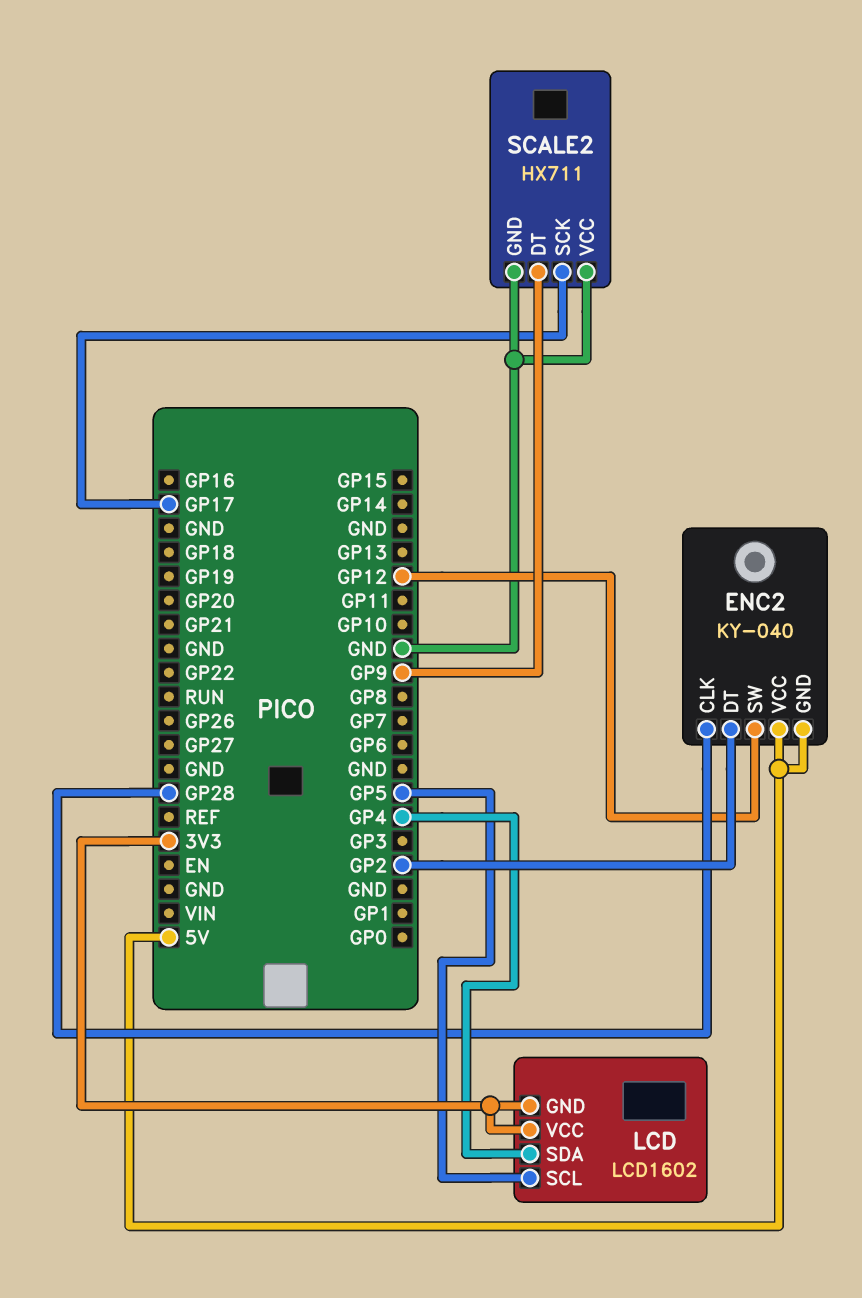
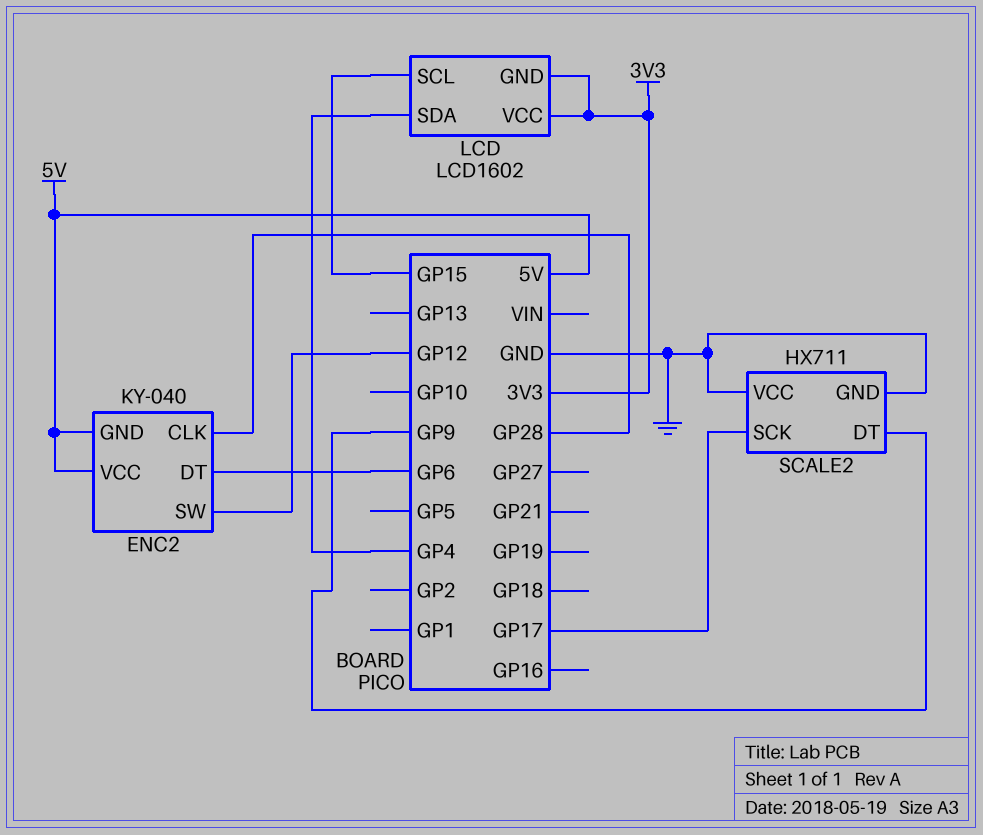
ENC2 pin DT: GP2 -> GP6
LCD pin SCL: GP5 -> GP15

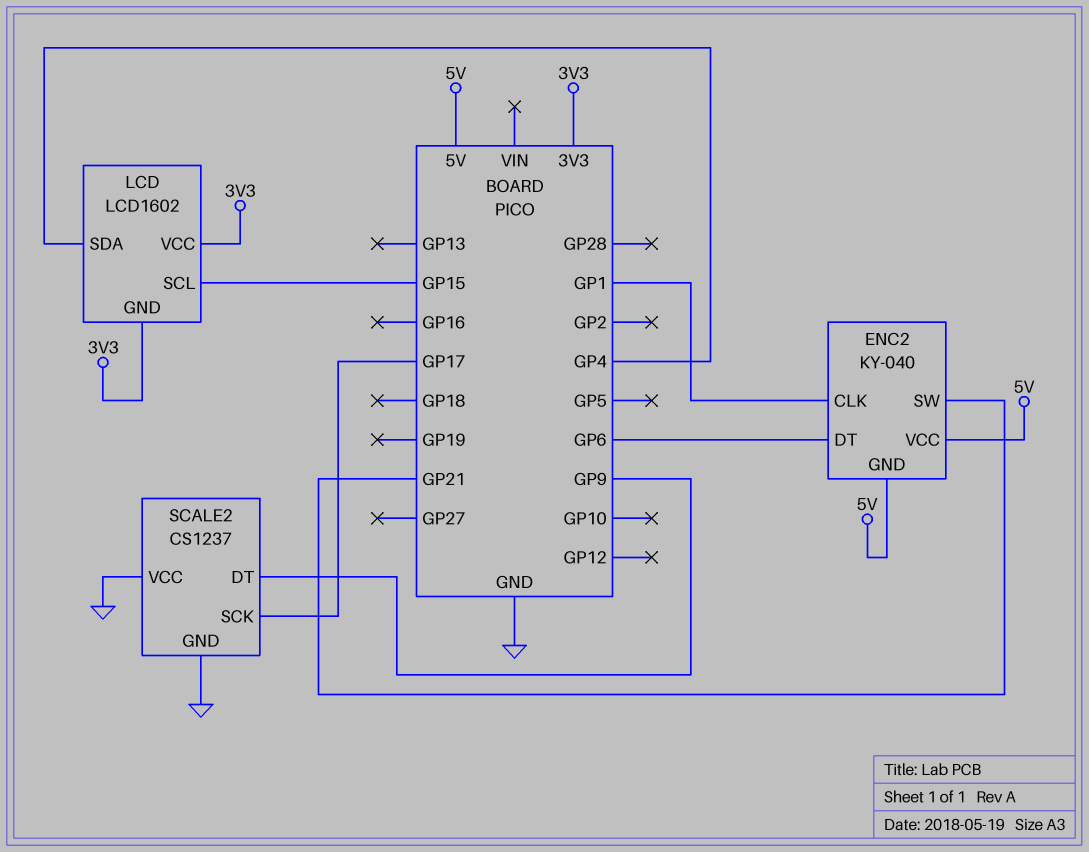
ENC2 pin CLK: GP28 -> GP1
ENC2 pin SW: GP12 -> GP21
SCALE2: HX711 -> CS1237

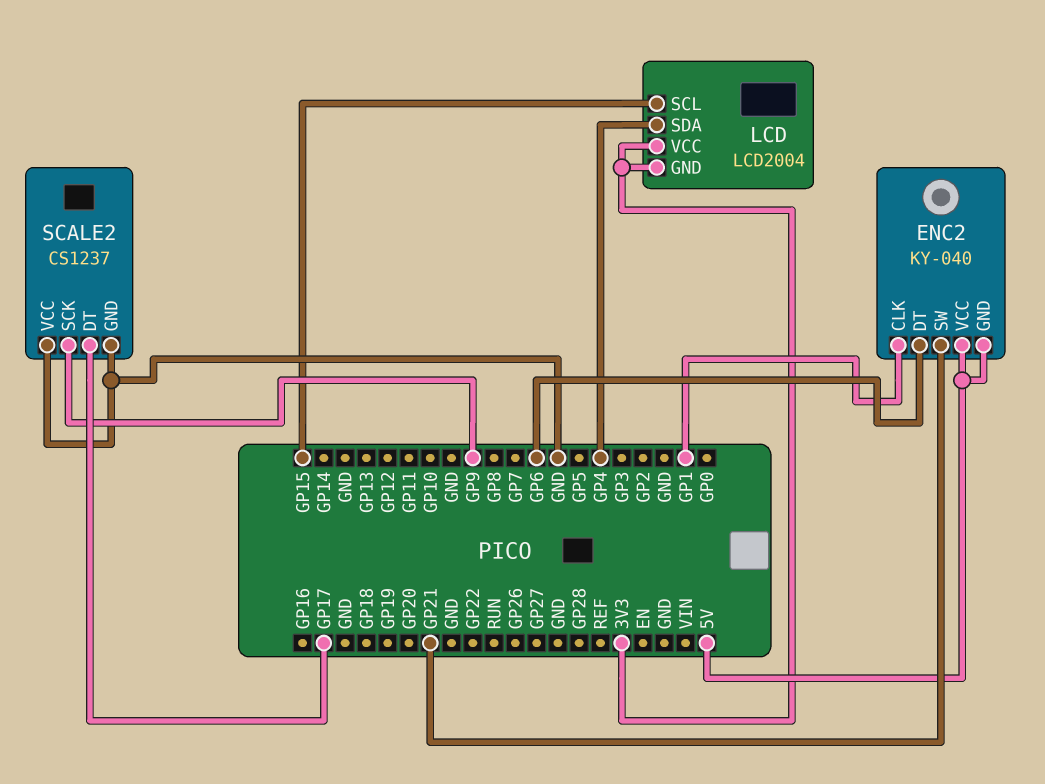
LCD: LCD1602 -> LCD2004
SCALE2 pin DT: GP9 -> GP17
SCALE2 pin SCK: GP17 -> GP9

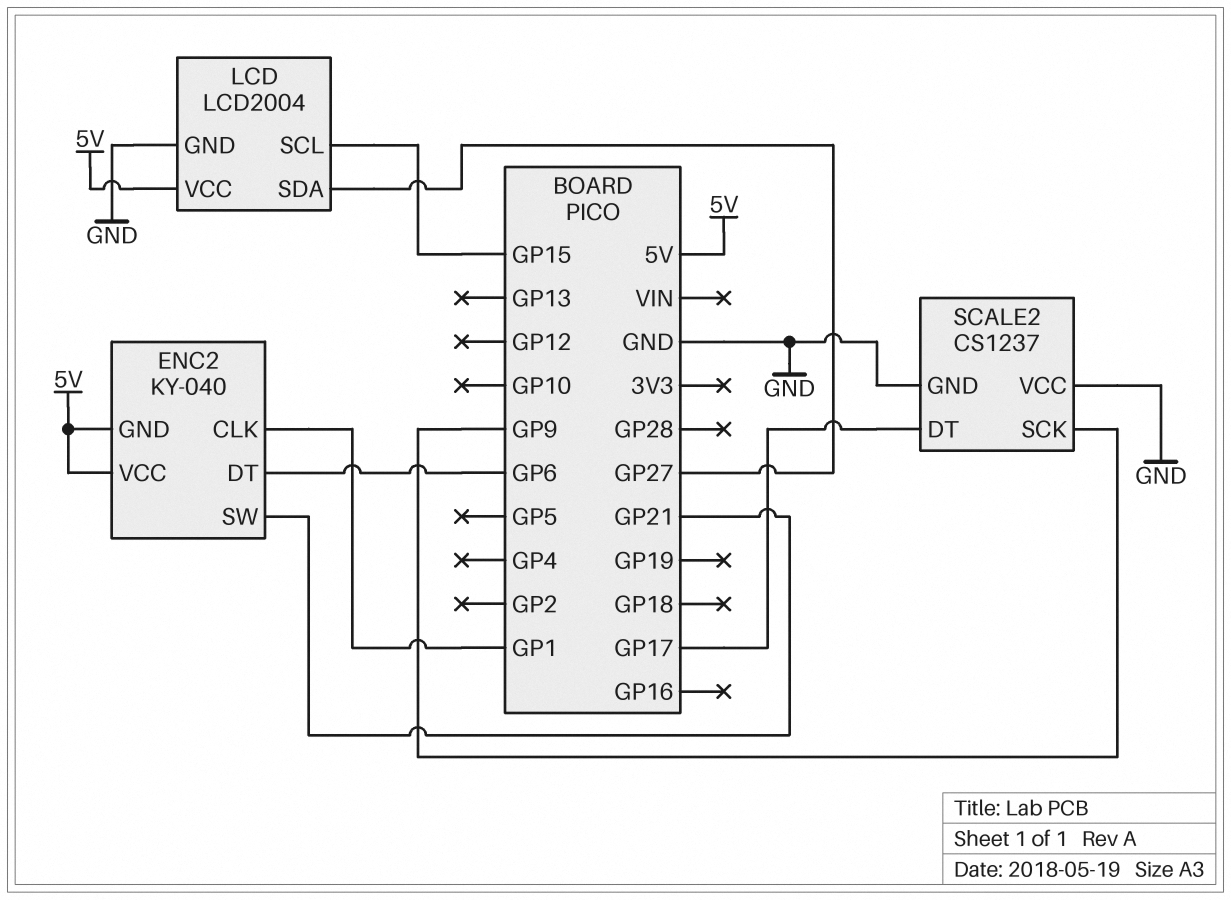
LCD pin GND: 3V3 -> GND
LCD pin SDA: GP4 -> GP27
LCD pin VCC: 3V3 -> 5V

